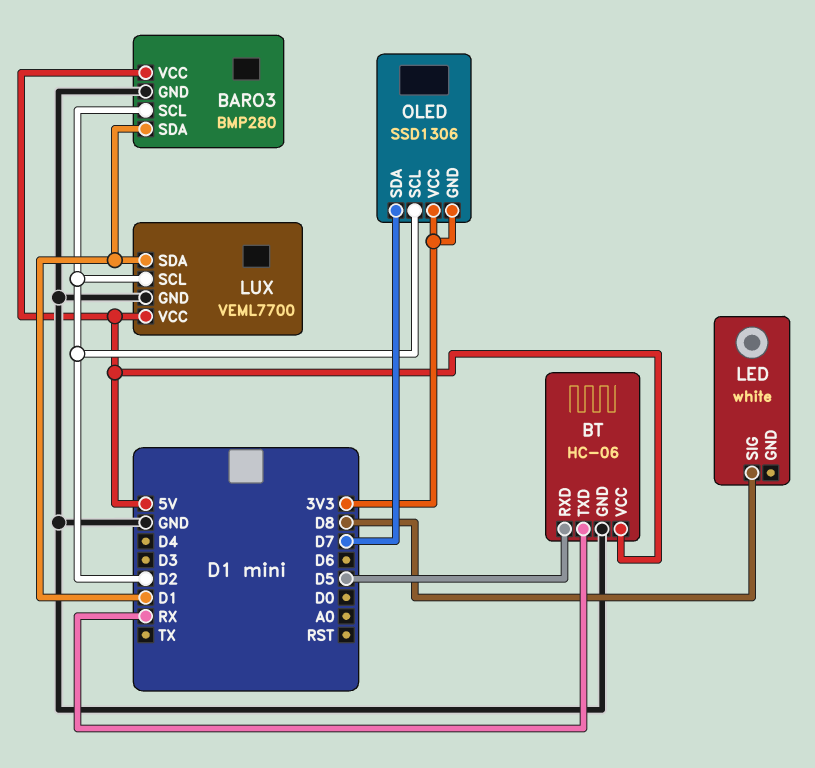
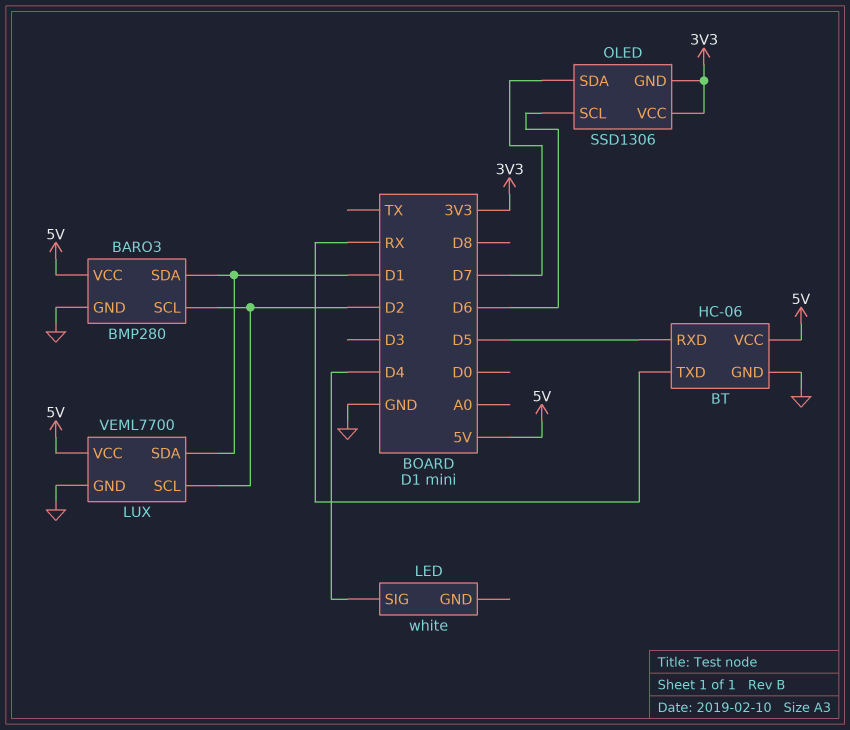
LED pin SIG: D8 -> D4
OLED pin SCL: D2 -> D6

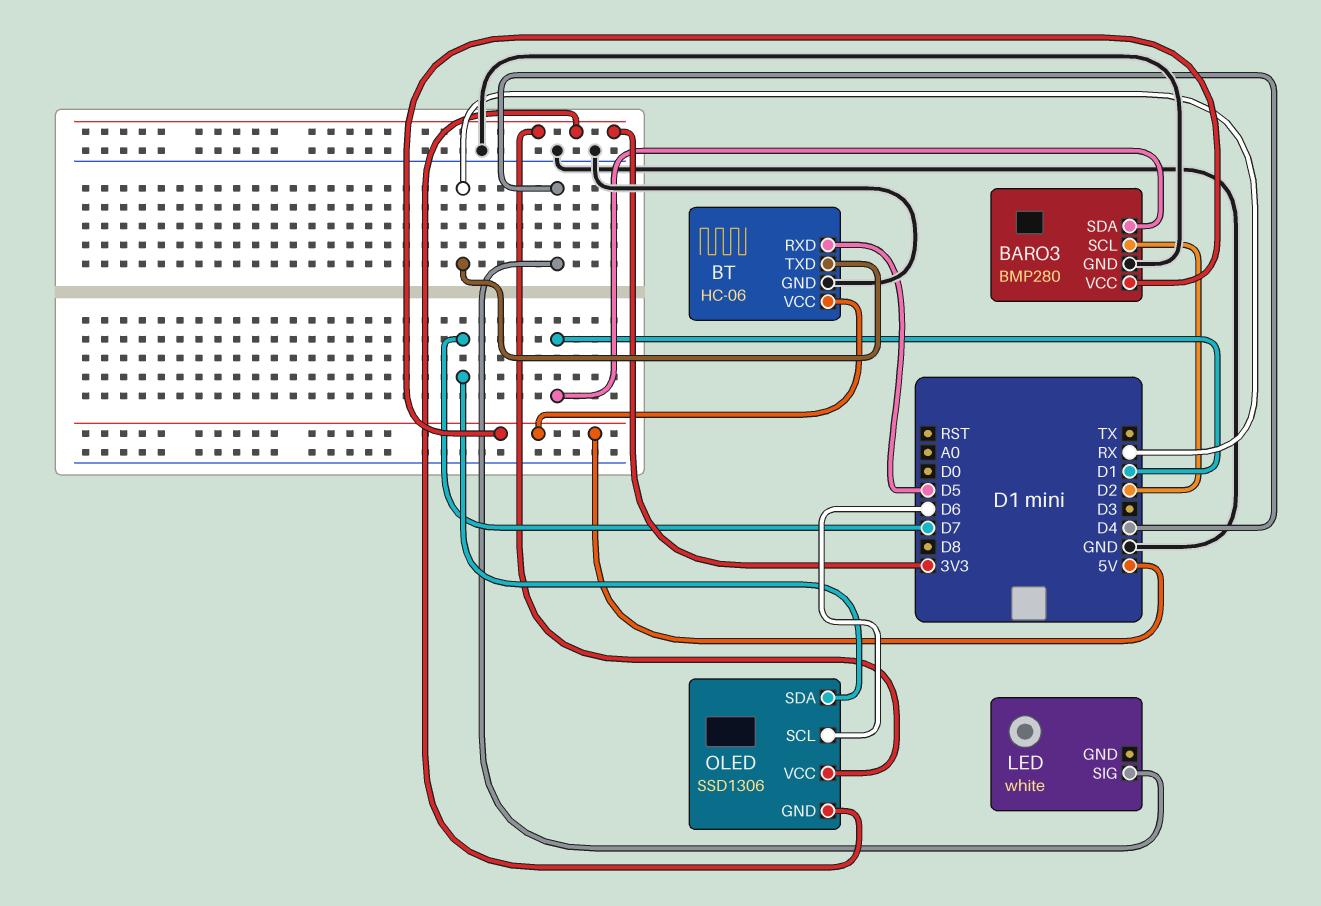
LUX: VEML7700 -> none
LUX pin GND: GND -> none
LUX pin SCL: D2 -> none
LUX pin SDA: D1 -> none
LUX pin VCC: 5V -> none

